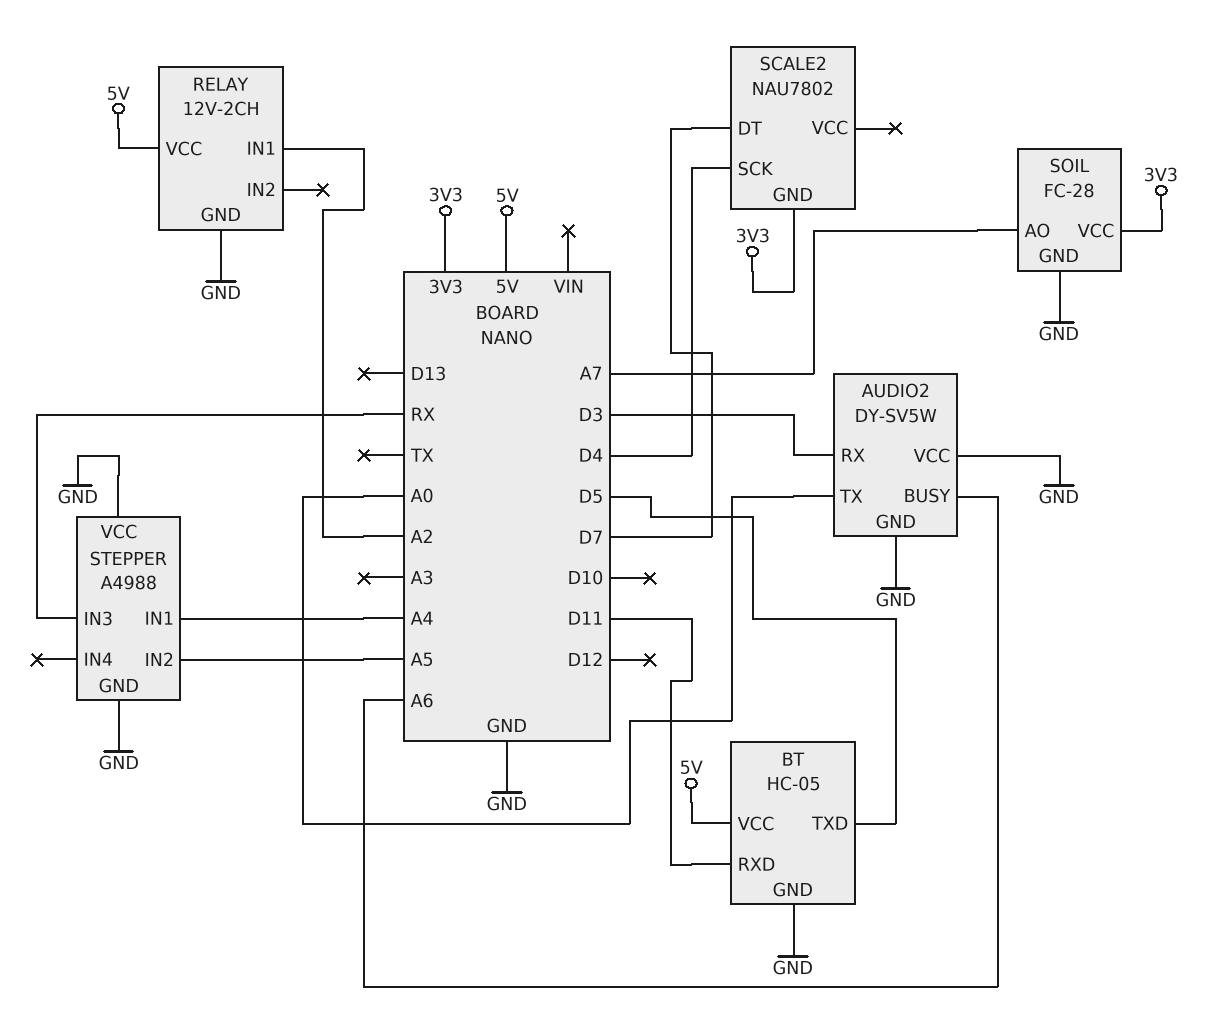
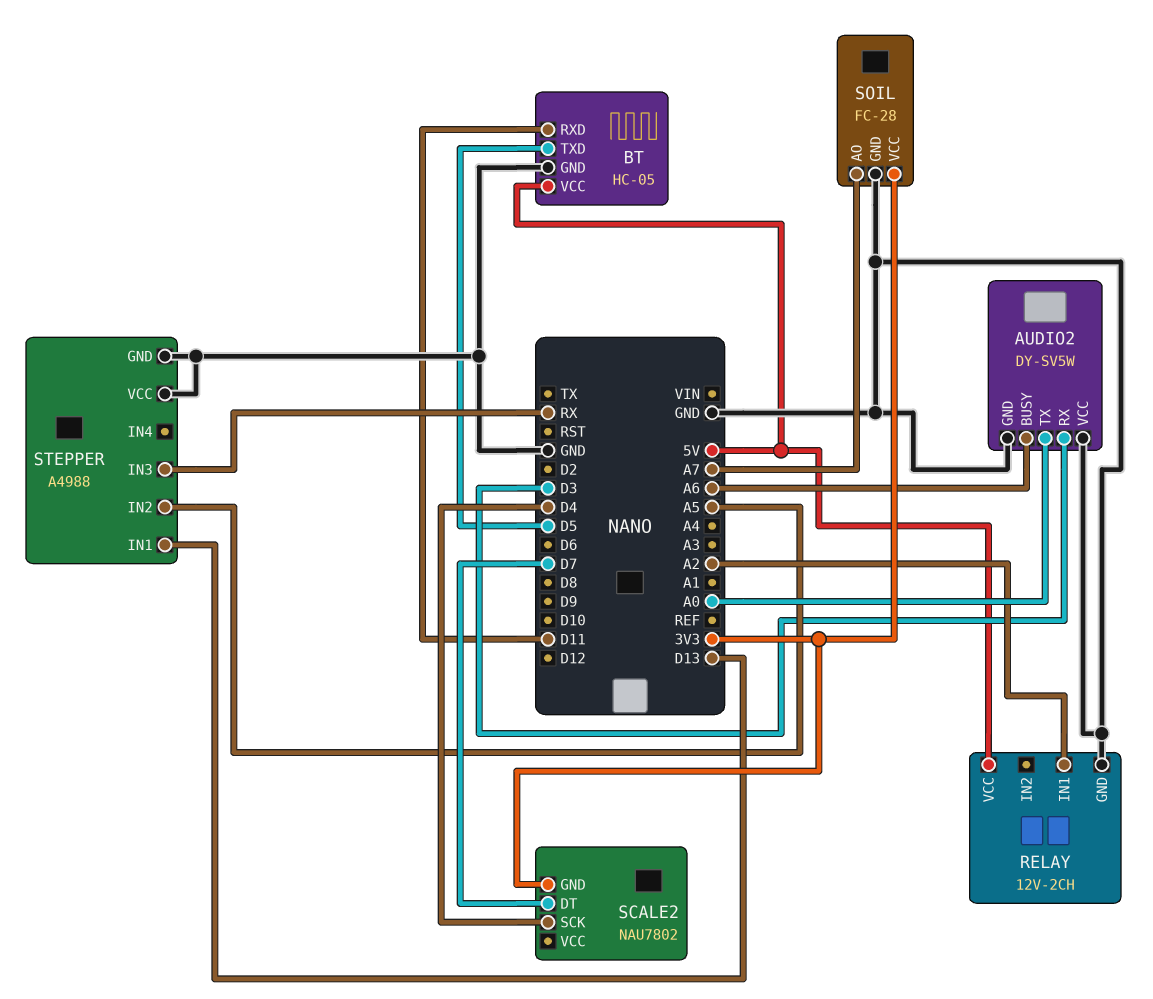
STEPPER pin IN1: A4 -> D13

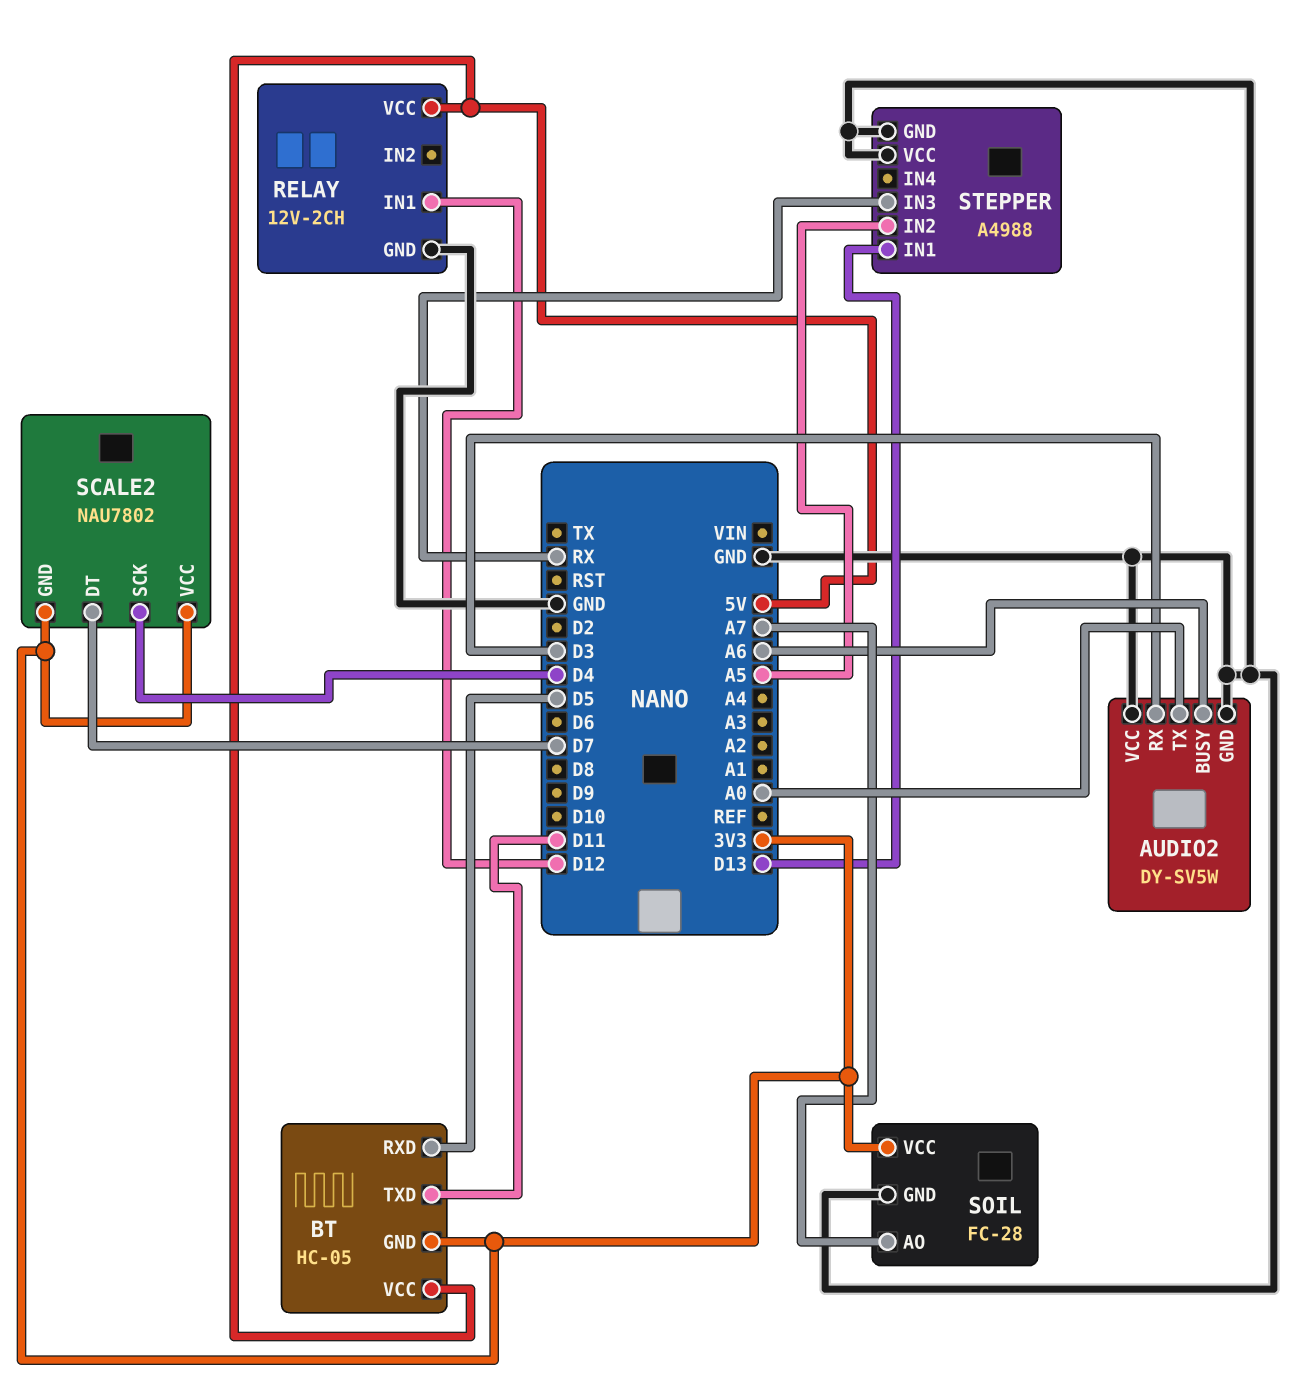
BT pin GND: GND -> 3V3
BT pin RXD: D11 -> D5
BT pin TXD: D5 -> D11
RELAY pin IN1: A2 -> D12
SCALE2 pin VCC: none -> 3V3

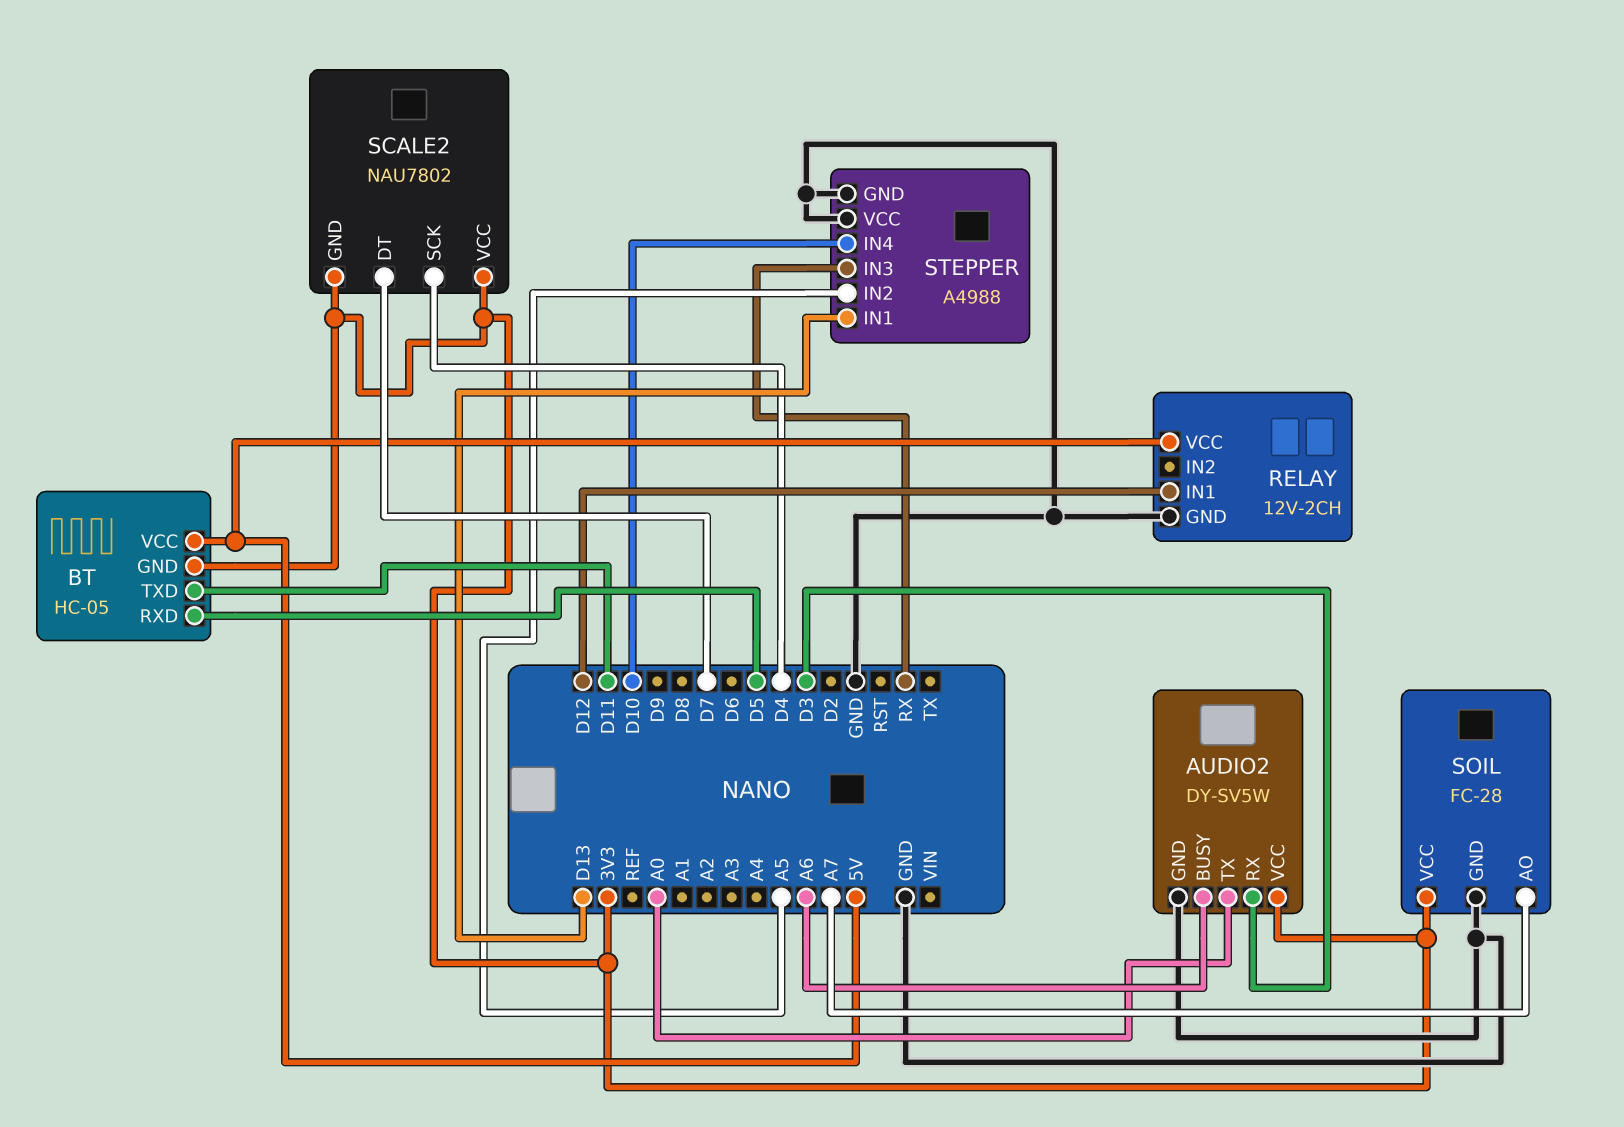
AUDIO2 pin VCC: GND -> 3V3
STEPPER pin IN4: none -> D10

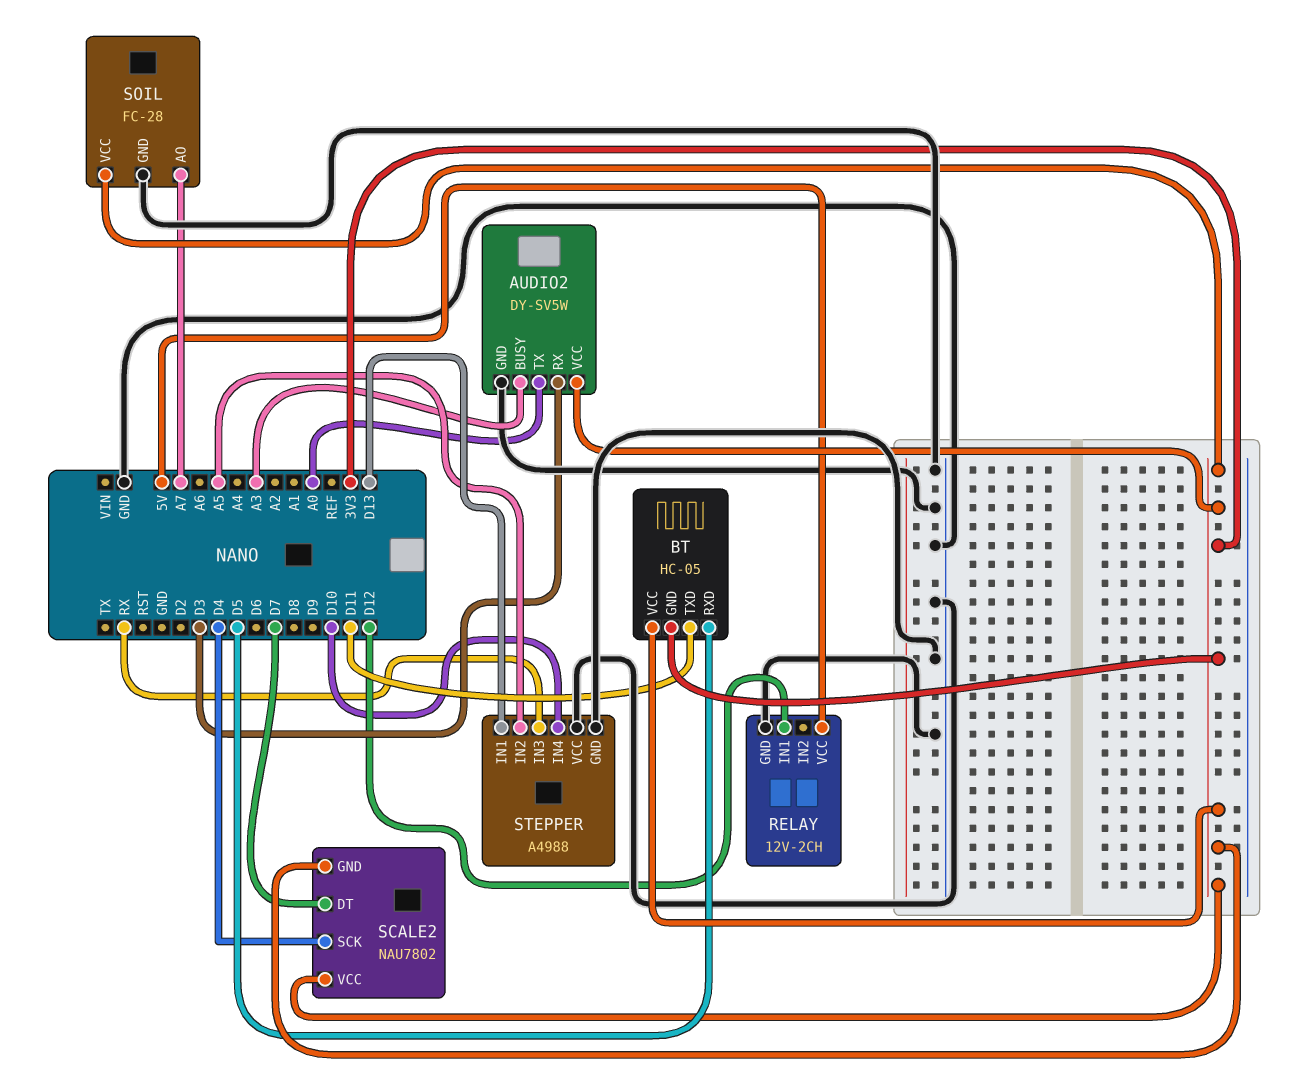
AUDIO2 pin BUSY: A6 -> A3
BT pin VCC: 5V -> 3V3

